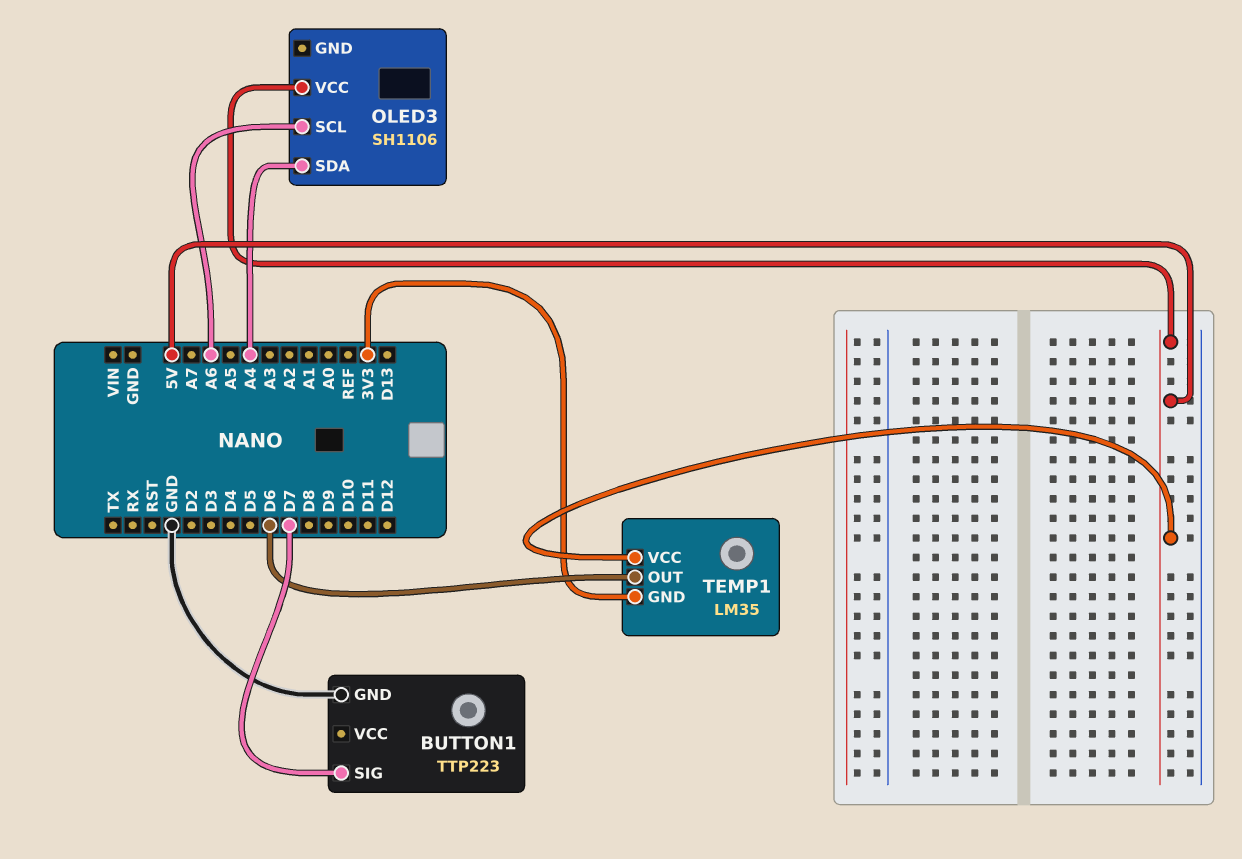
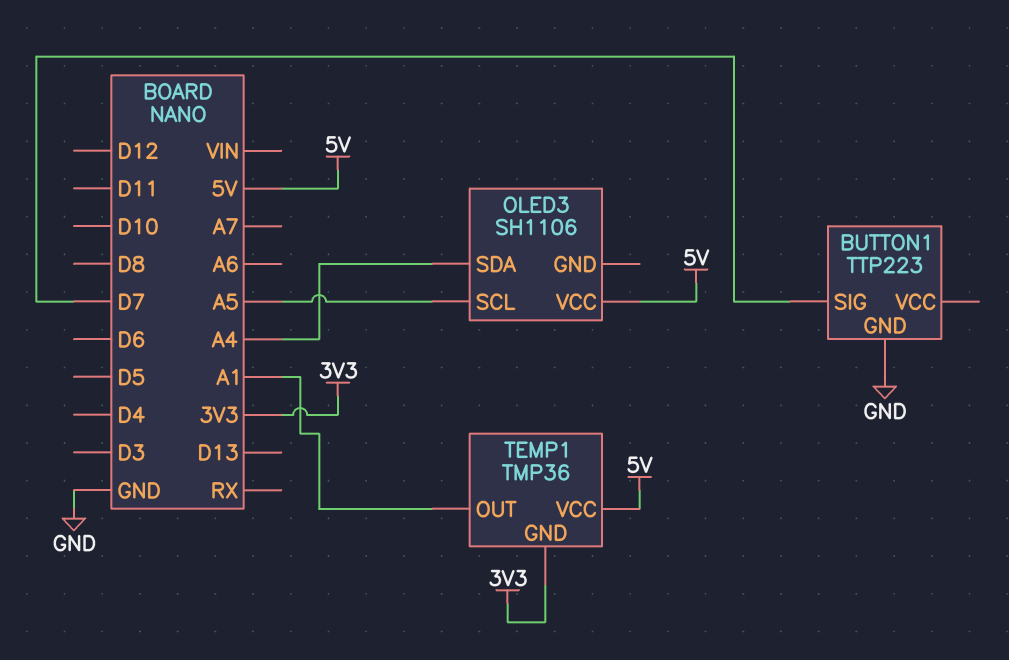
OLED3 pin SCL: A6 -> A5
TEMP1: LM35 -> TMP36
TEMP1 pin OUT: D6 -> A1

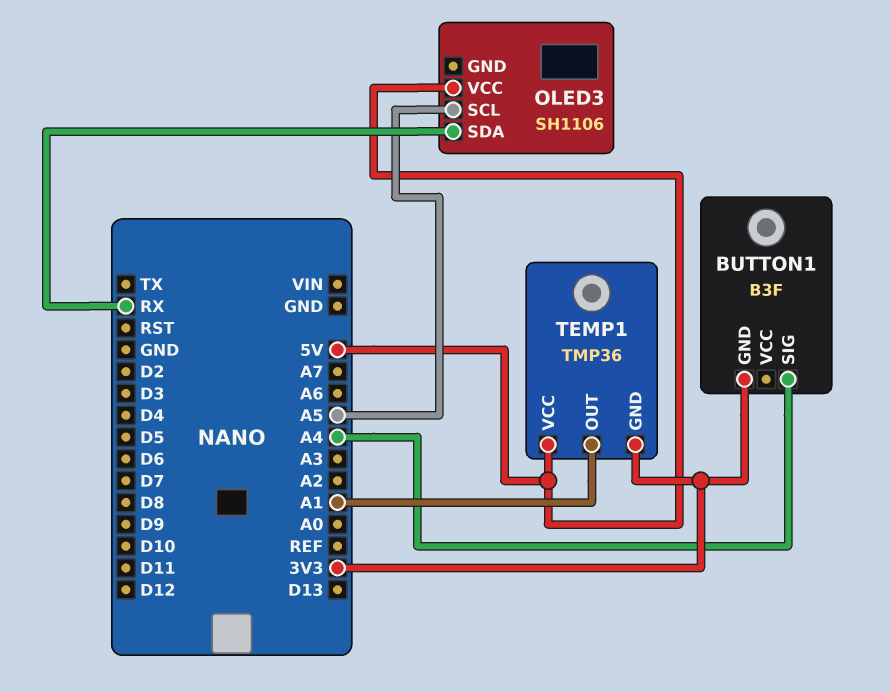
BUTTON1: TTP223 -> B3F
BUTTON1 pin GND: GND -> 3V3
BUTTON1 pin SIG: D7 -> A4
OLED3 pin SDA: A4 -> RX

